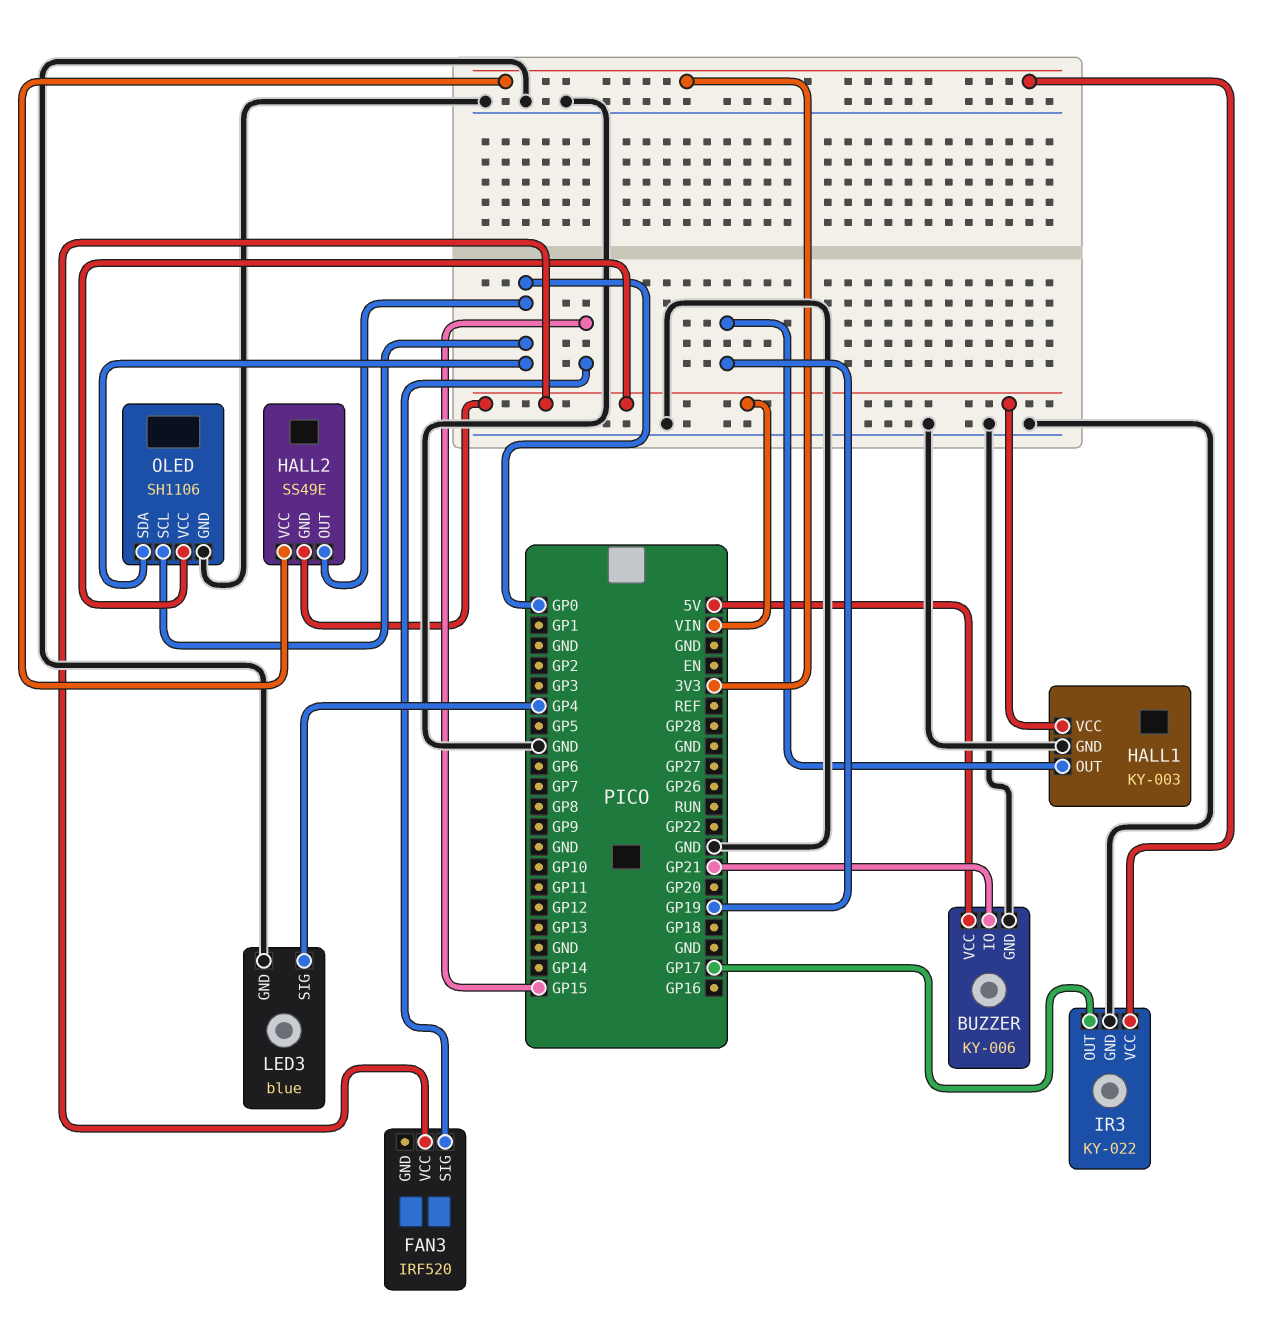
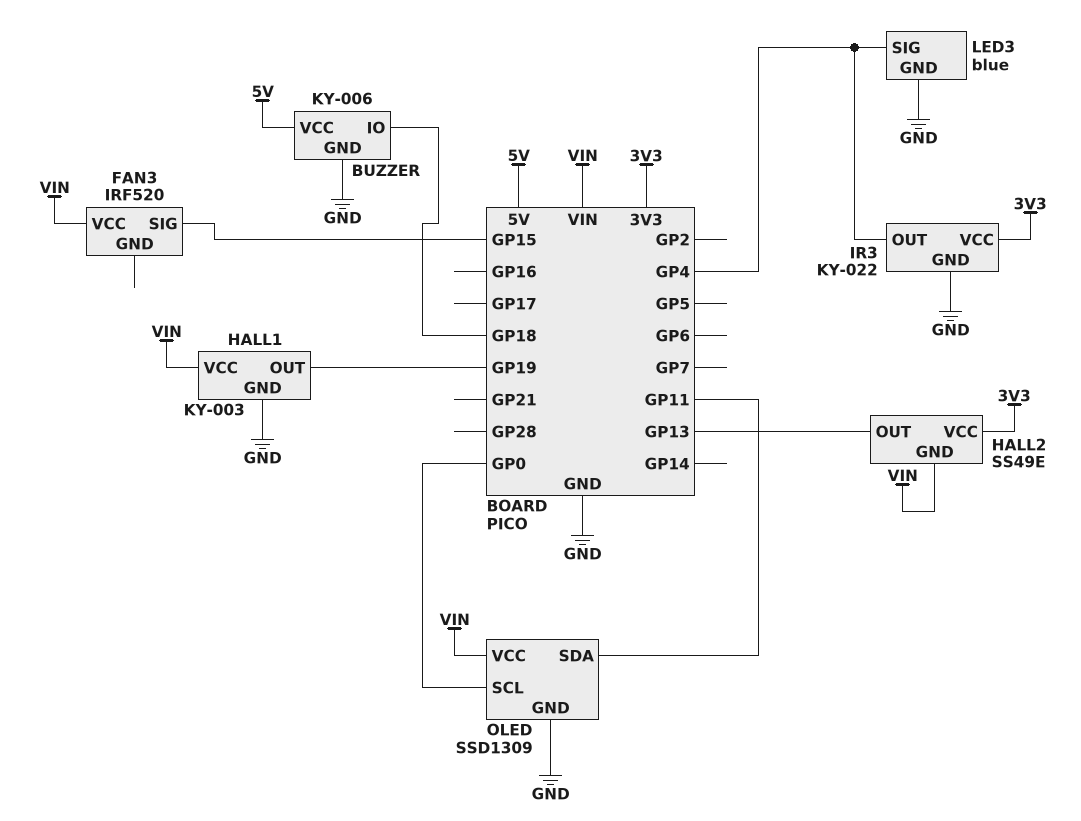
BUZZER pin IO: GP21 -> GP18
HALL2 pin OUT: GP0 -> GP13
IR3 pin OUT: GP17 -> GP4
OLED: SH1106 -> SSD1309
OLED pin SDA: GP0 -> GP11

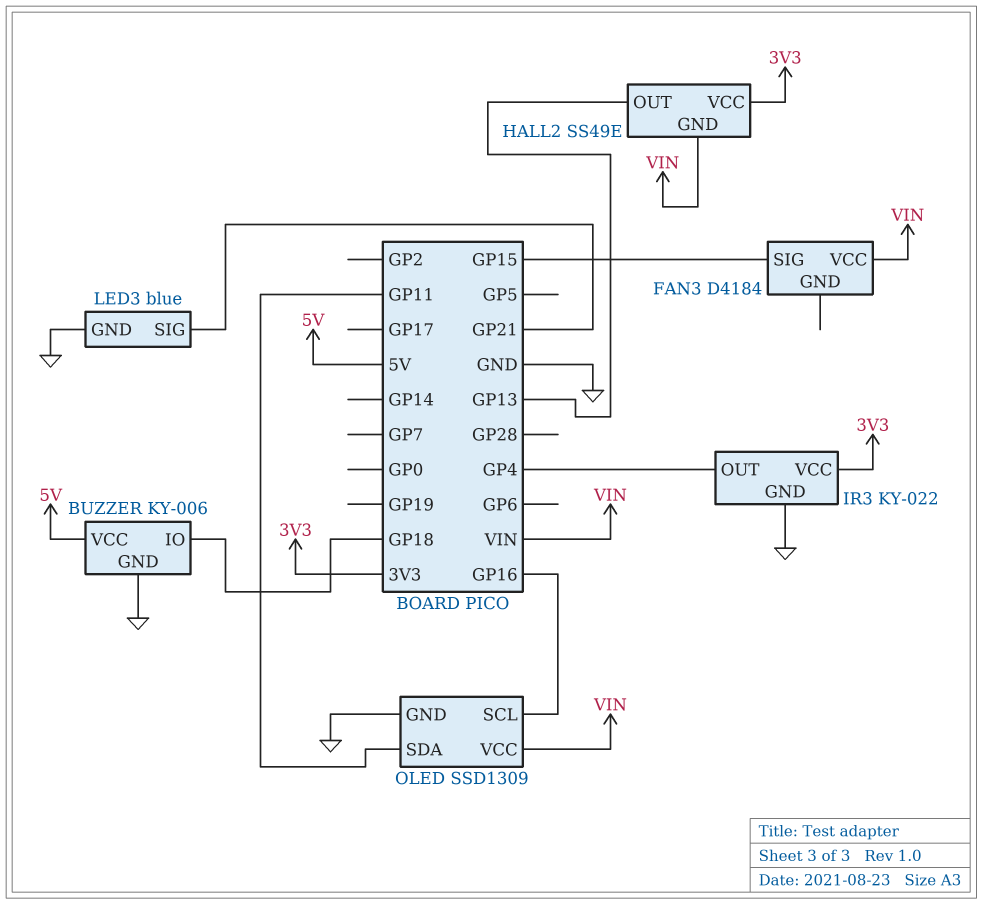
FAN3: IRF520 -> D4184
HALL1: KY-003 -> none
HALL1 pin GND: GND -> none
HALL1 pin OUT: GP19 -> none
HALL1 pin VCC: VIN -> none
LED3 pin SIG: GP4 -> GP21
OLED pin SCL: GP0 -> GP16

